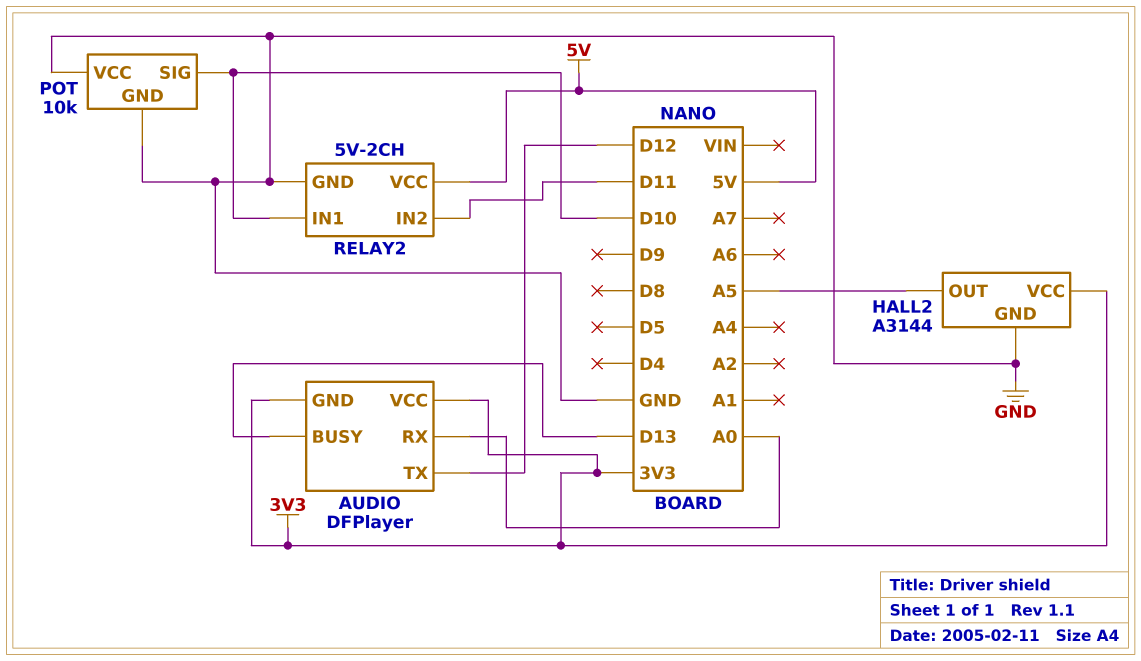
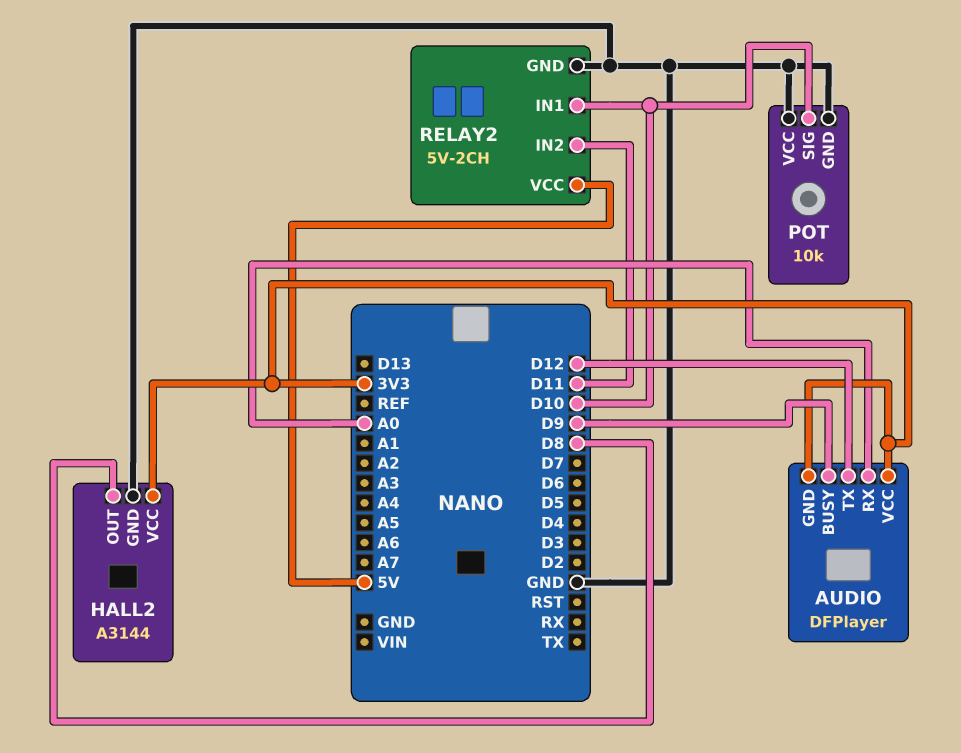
AUDIO pin BUSY: D13 -> D9
HALL2 pin OUT: A5 -> D8

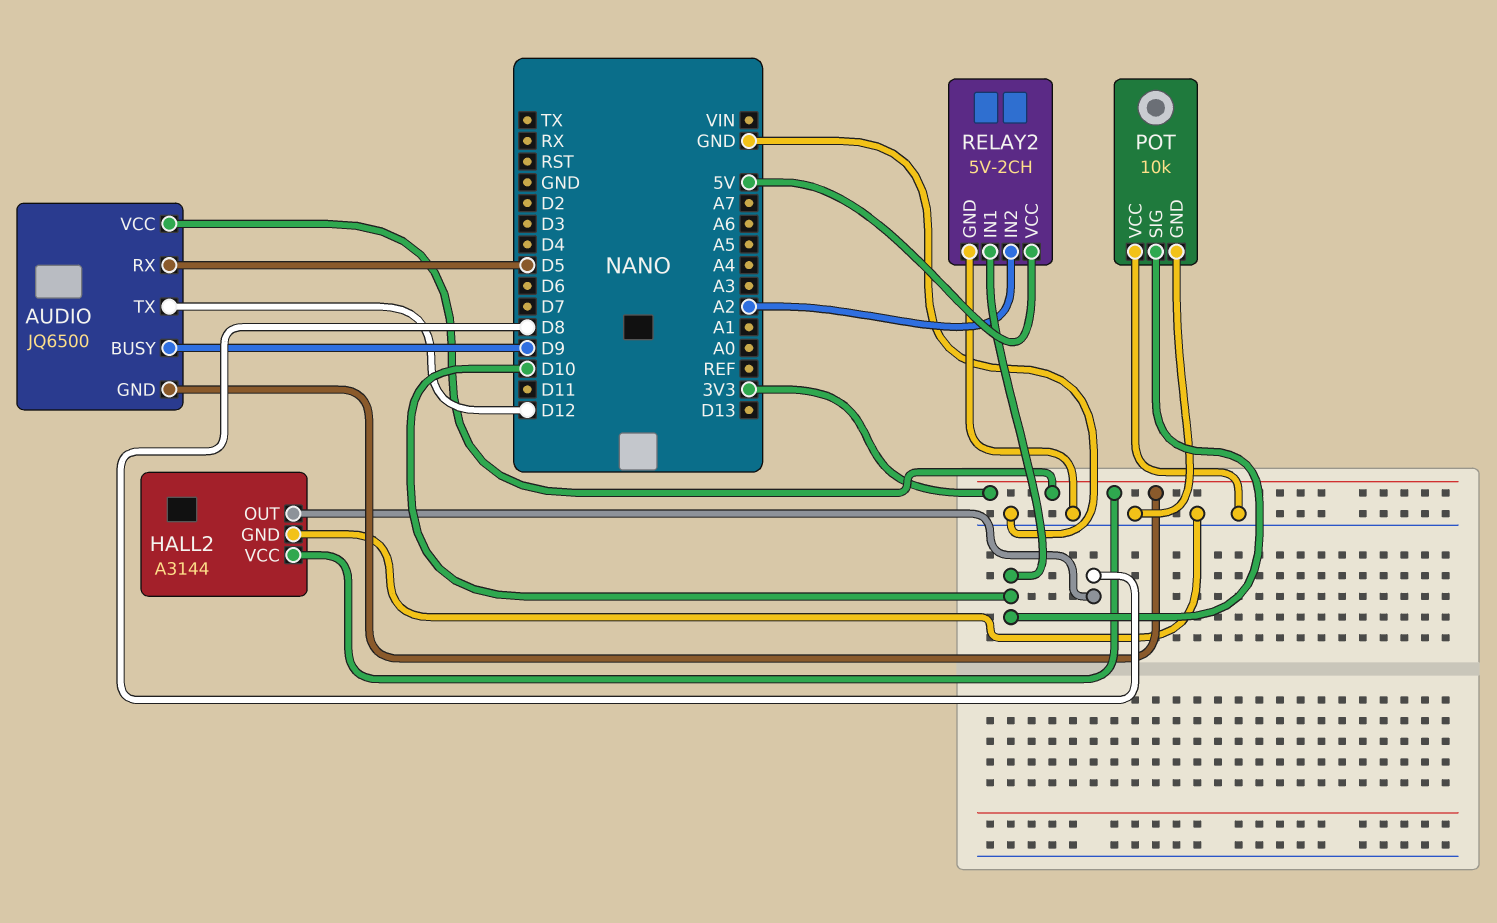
AUDIO: DFPlayer -> JQ6500
AUDIO pin RX: A0 -> D5
RELAY2 pin IN2: D11 -> A2

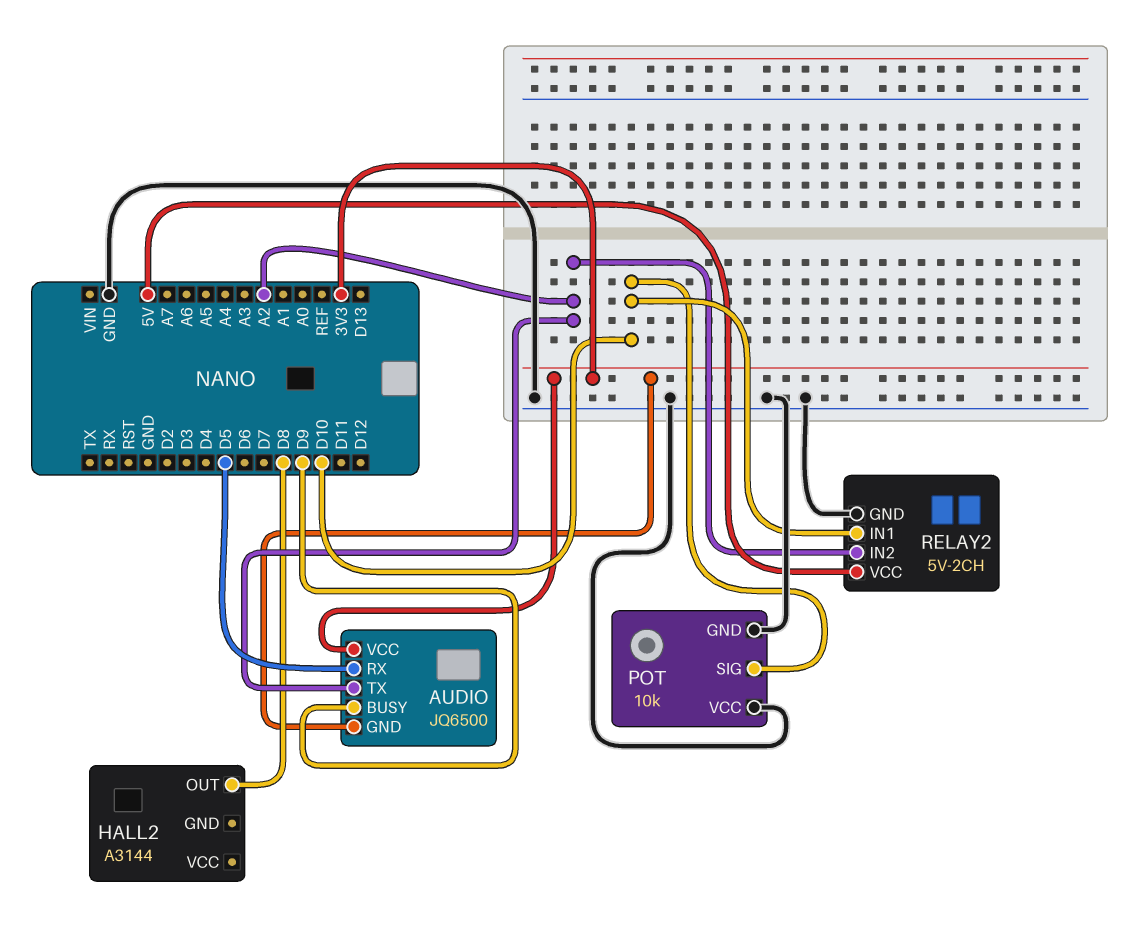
AUDIO pin TX: D12 -> A2
HALL2 pin GND: GND -> none
HALL2 pin VCC: 3V3 -> none

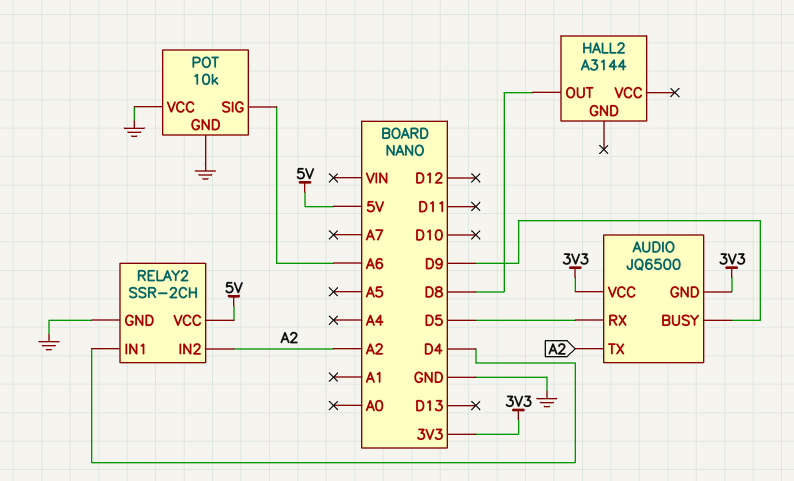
POT pin SIG: D10 -> A6
RELAY2: 5V-2CH -> SSR-2CH
RELAY2 pin IN1: D10 -> D4

